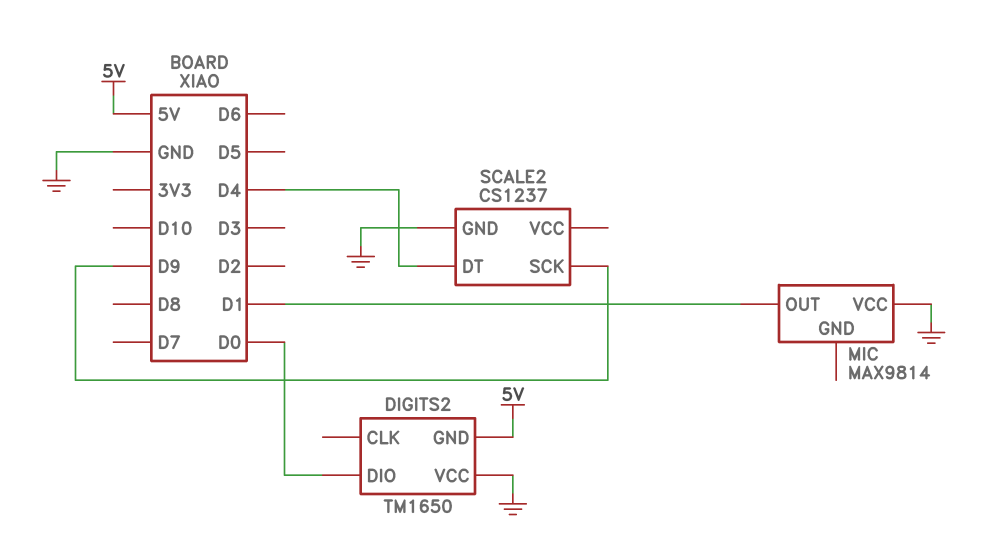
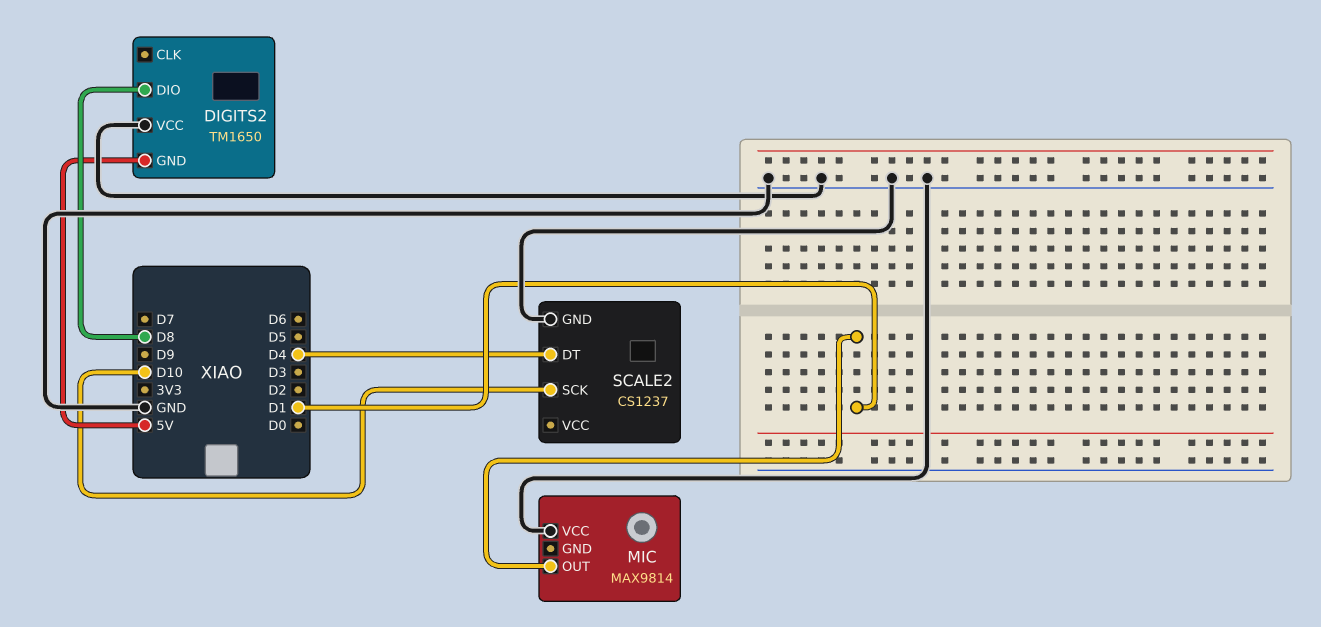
DIGITS2 pin DIO: D0 -> D8
SCALE2 pin SCK: D9 -> D10

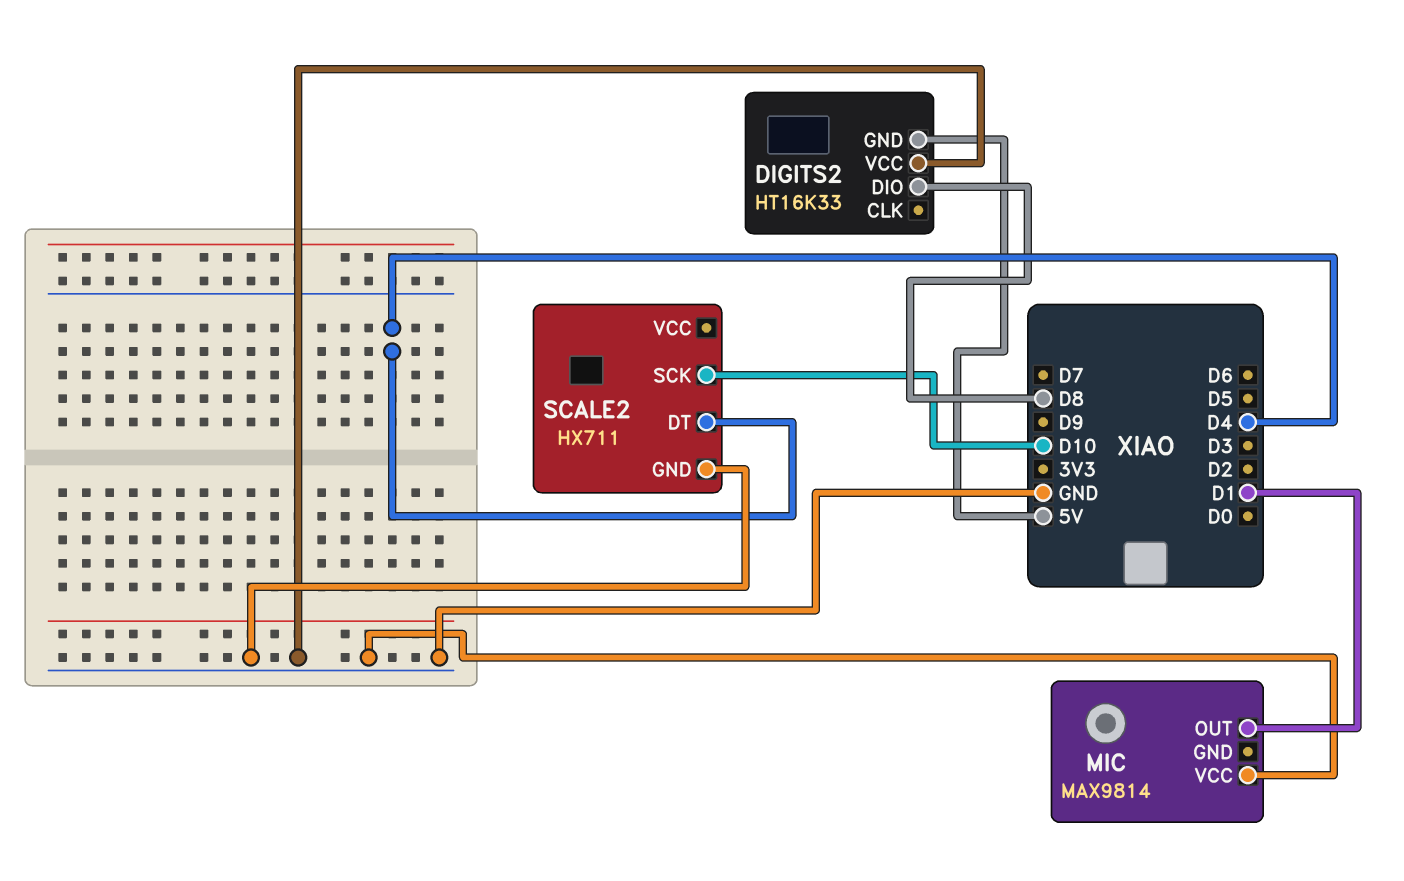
DIGITS2: TM1650 -> HT16K33
SCALE2: CS1237 -> HX711

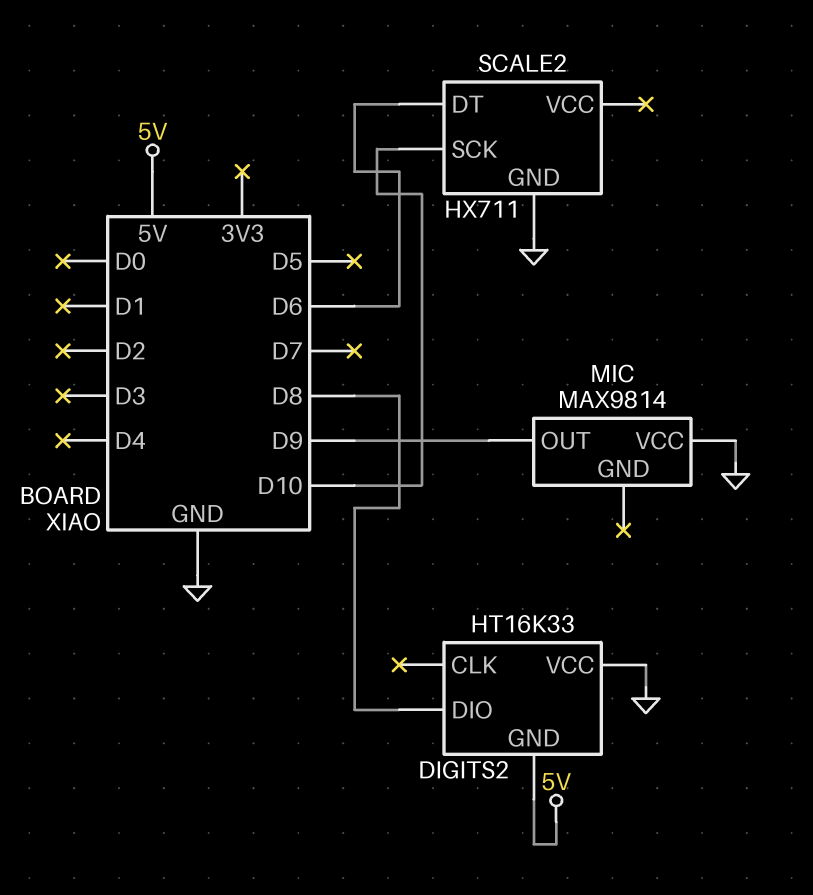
MIC pin OUT: D1 -> D9
SCALE2 pin DT: D4 -> D6

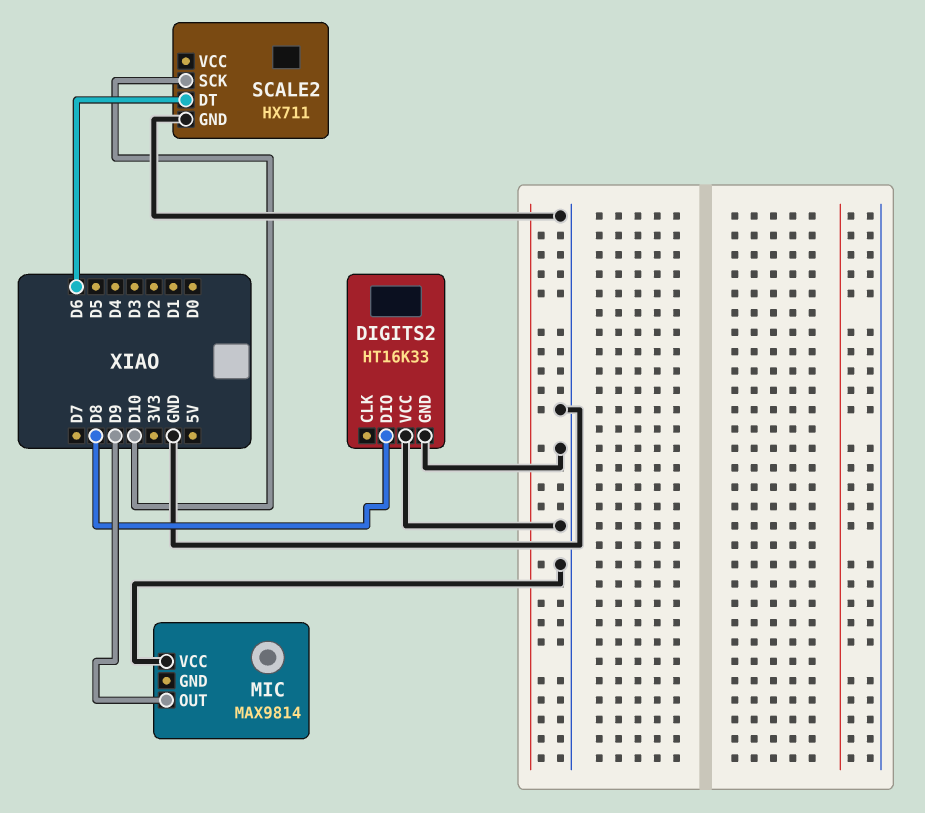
DIGITS2 pin GND: 5V -> GND

